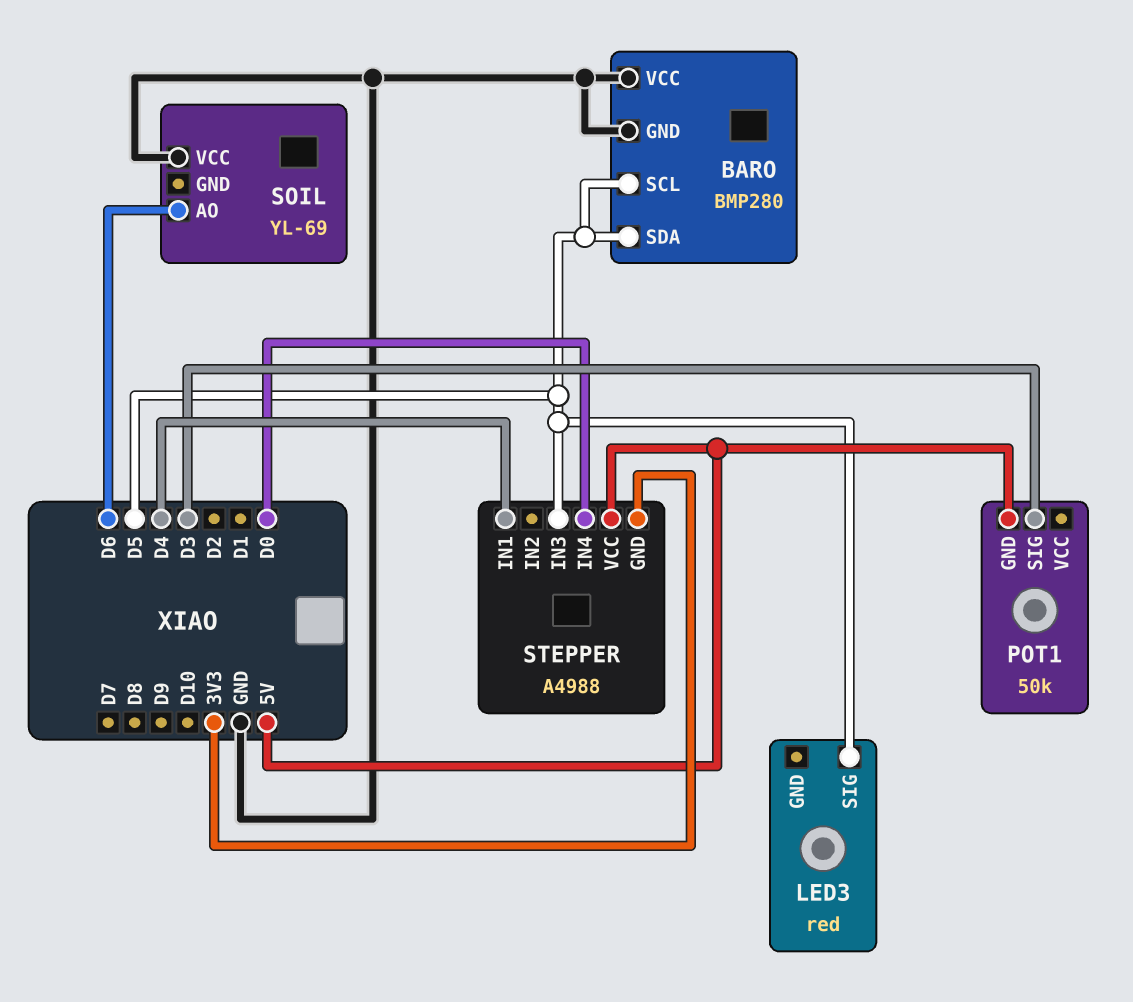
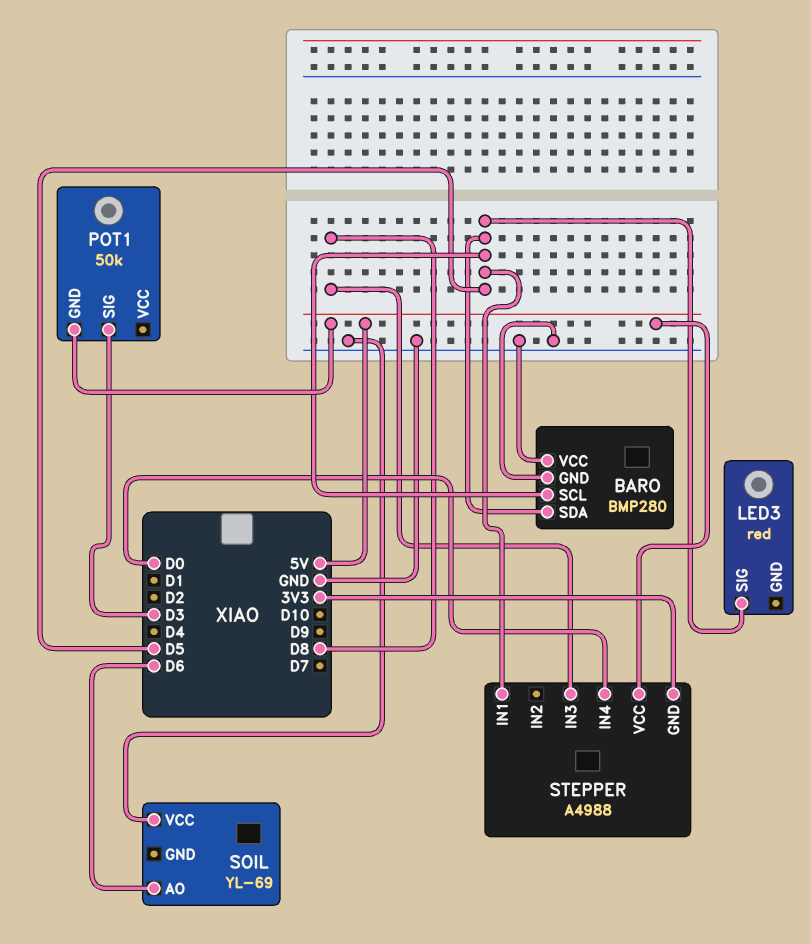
STEPPER pin IN1: D4 -> D5
STEPPER pin IN3: D5 -> D8

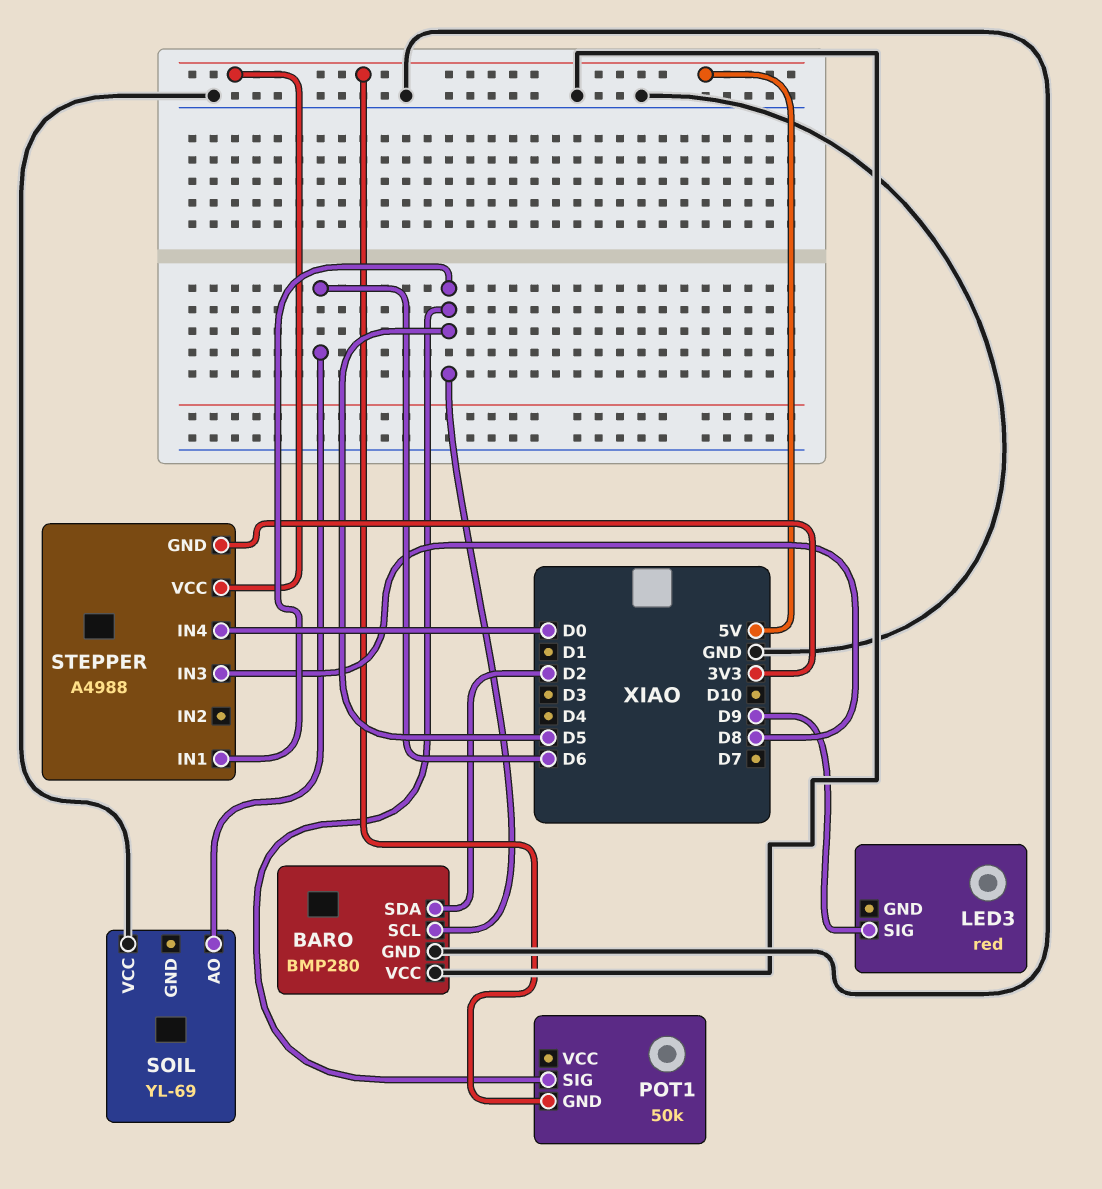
BARO pin SDA: D5 -> D2
LED3 pin SIG: D5 -> D9
POT1 pin SIG: D3 -> D5

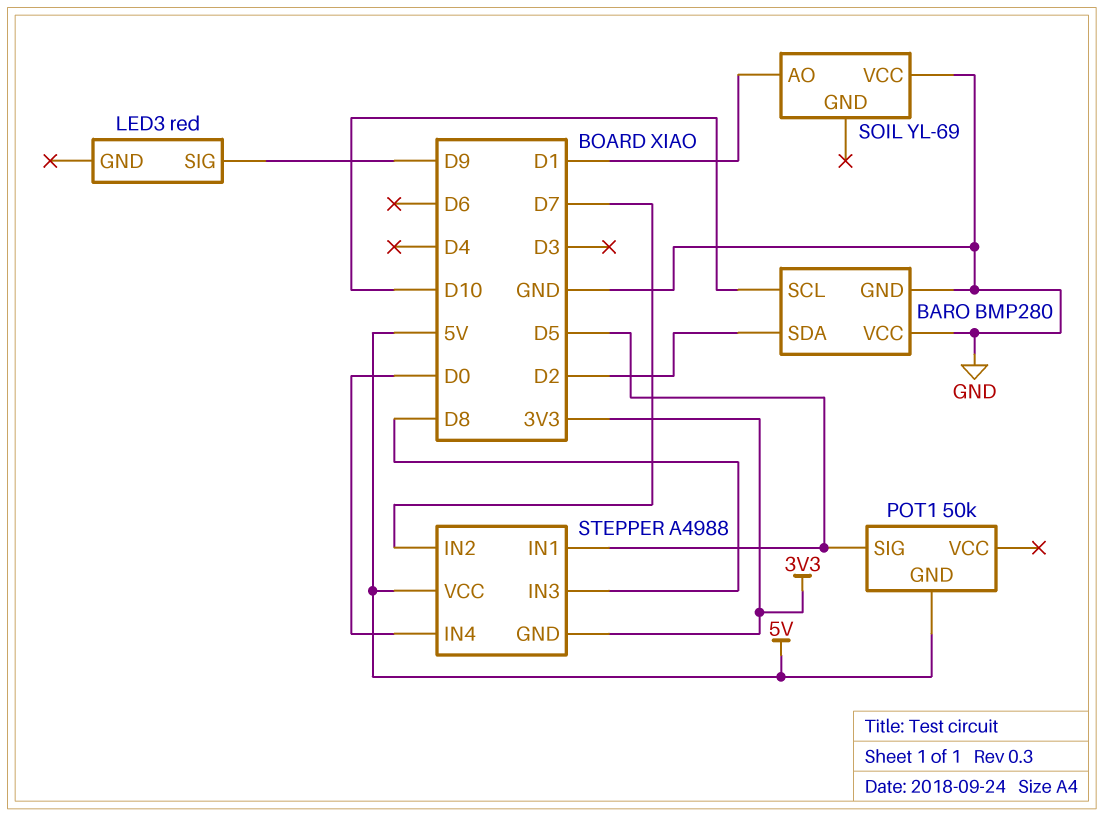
BARO pin SCL: D5 -> D10
SOIL pin AO: D6 -> D1
STEPPER pin IN2: none -> D7

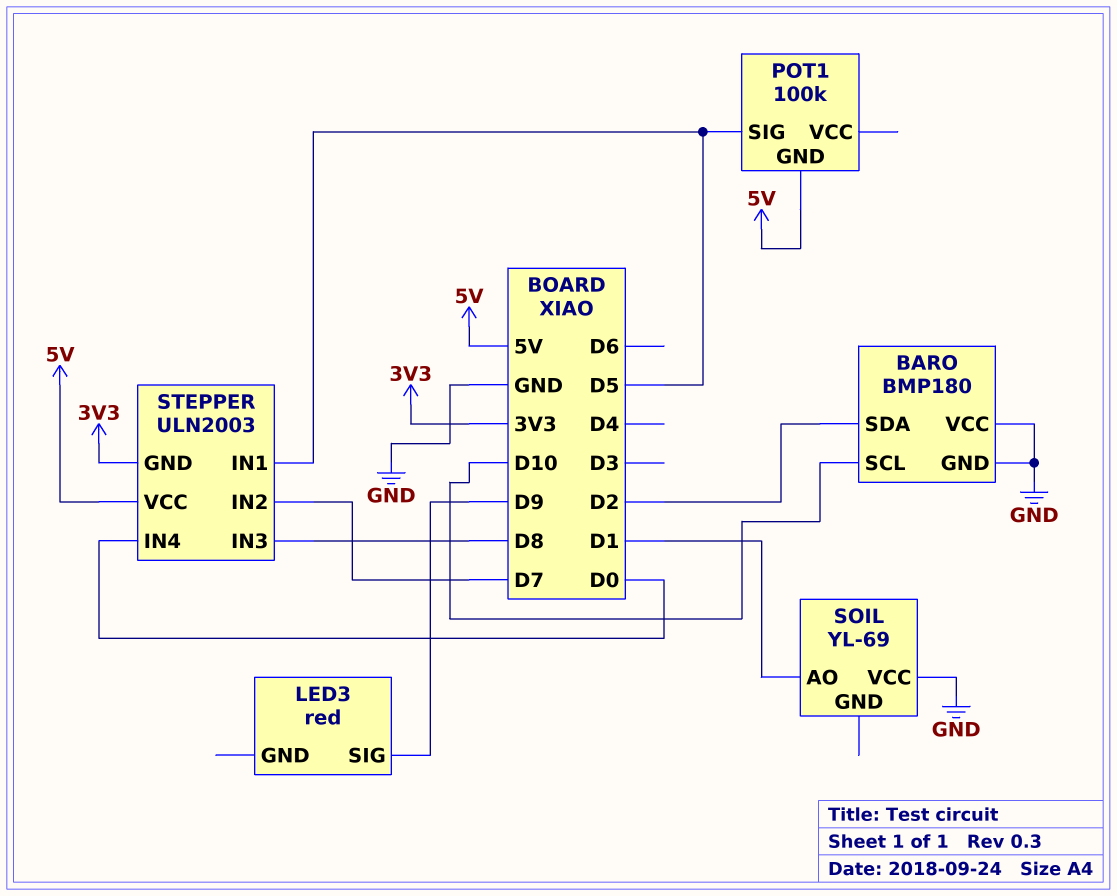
BARO: BMP280 -> BMP180
POT1: 50k -> 100k
STEPPER: A4988 -> ULN2003

